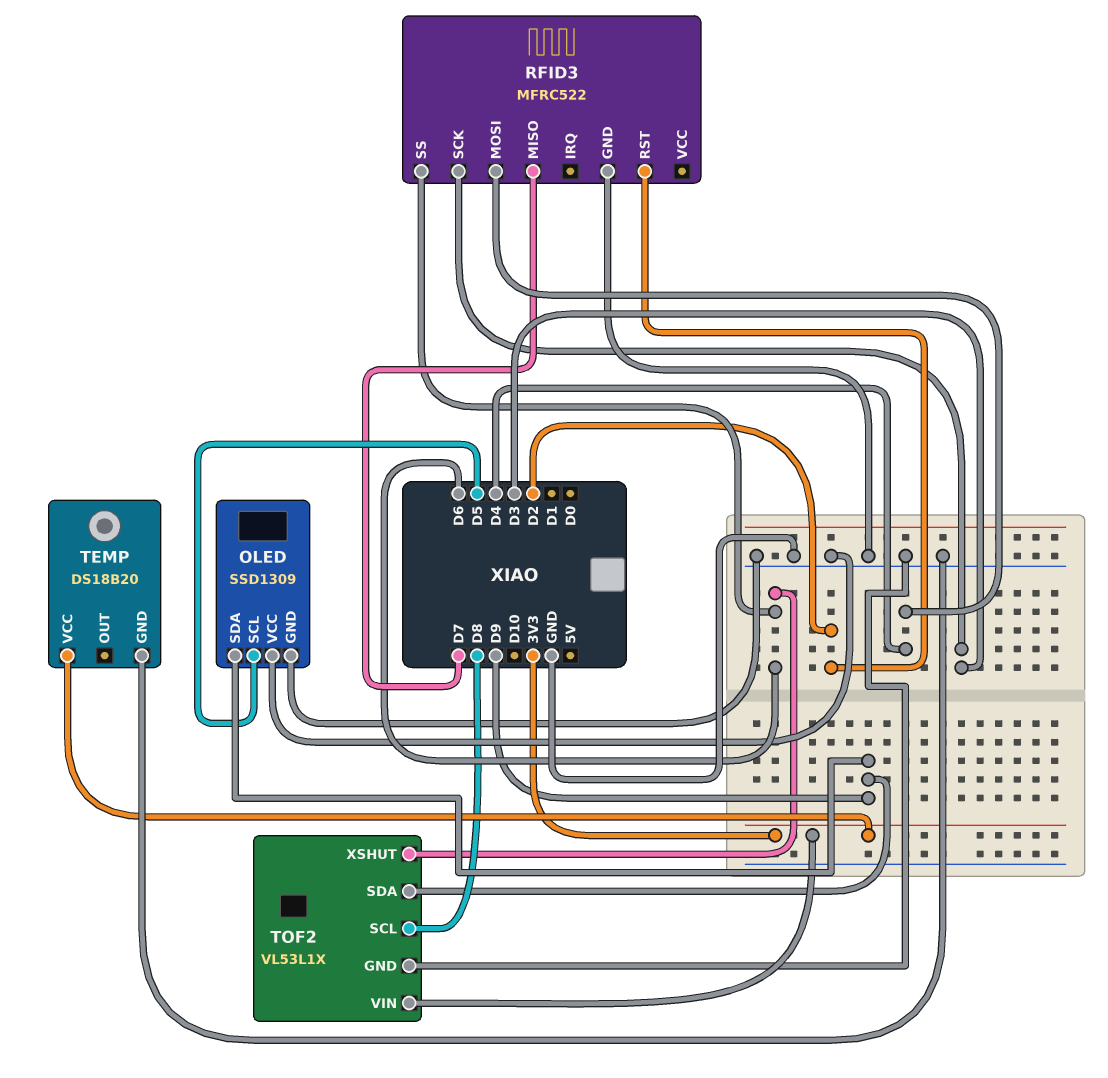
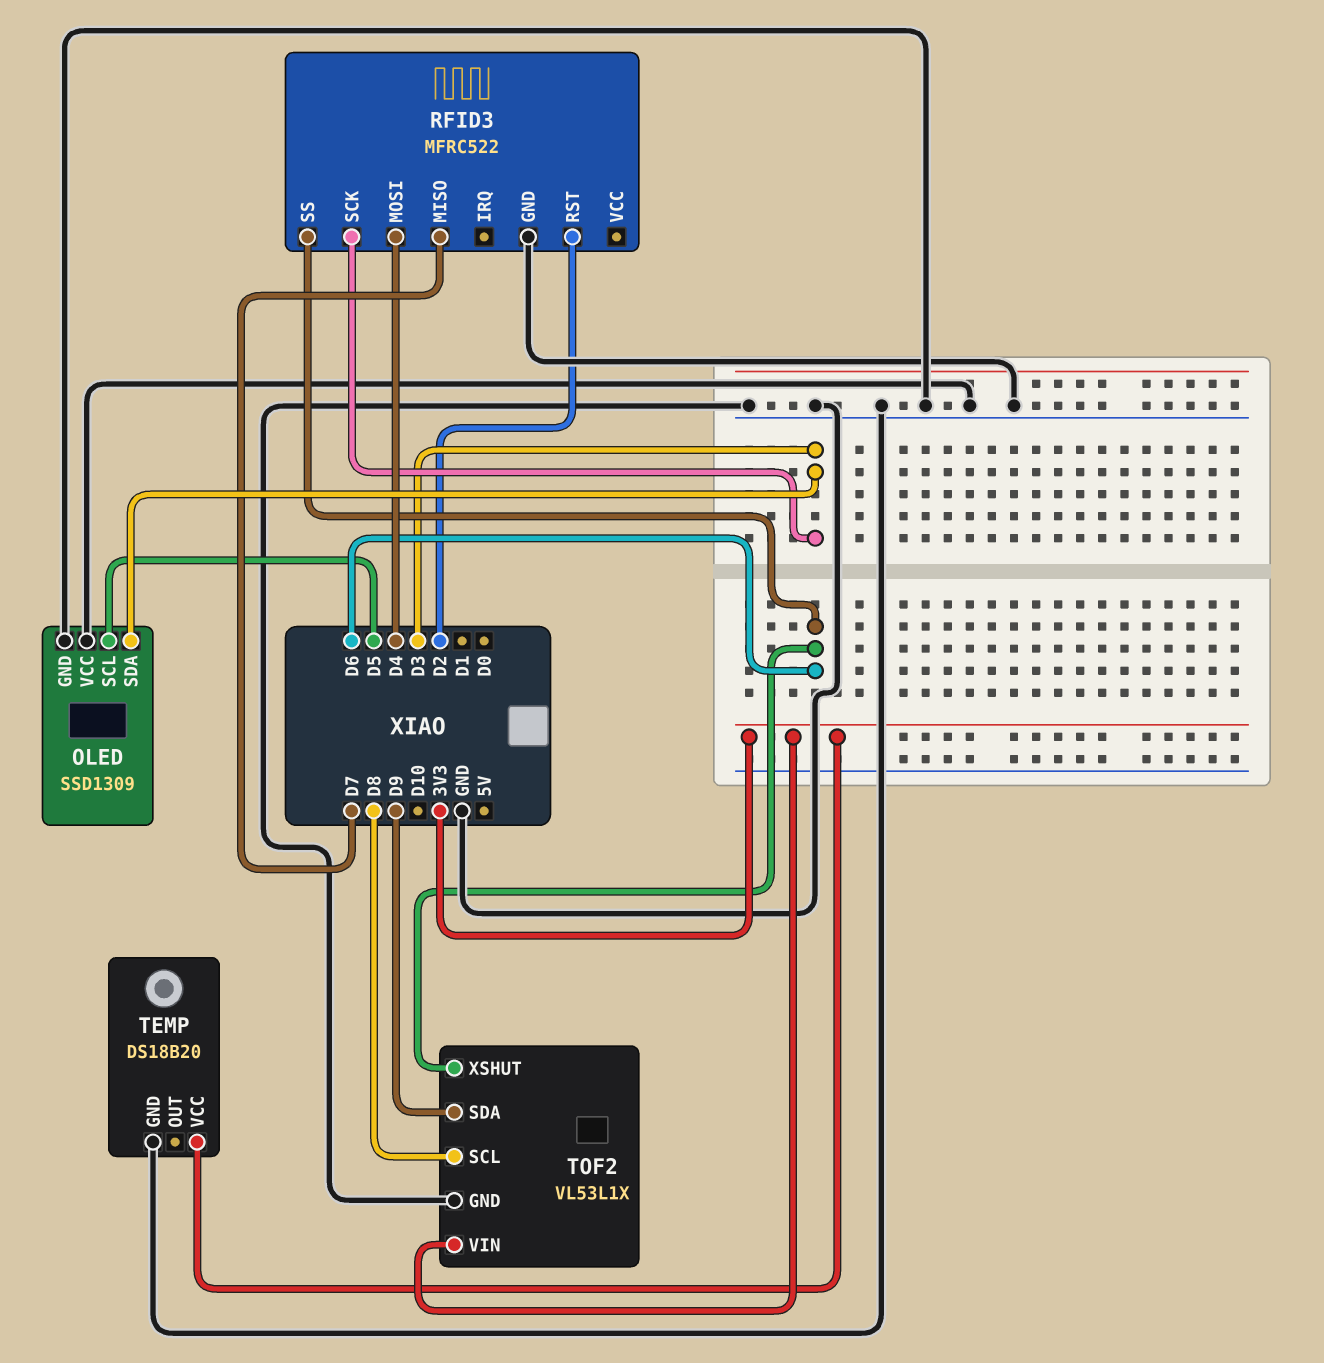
OLED pin SDA: D9 -> D3

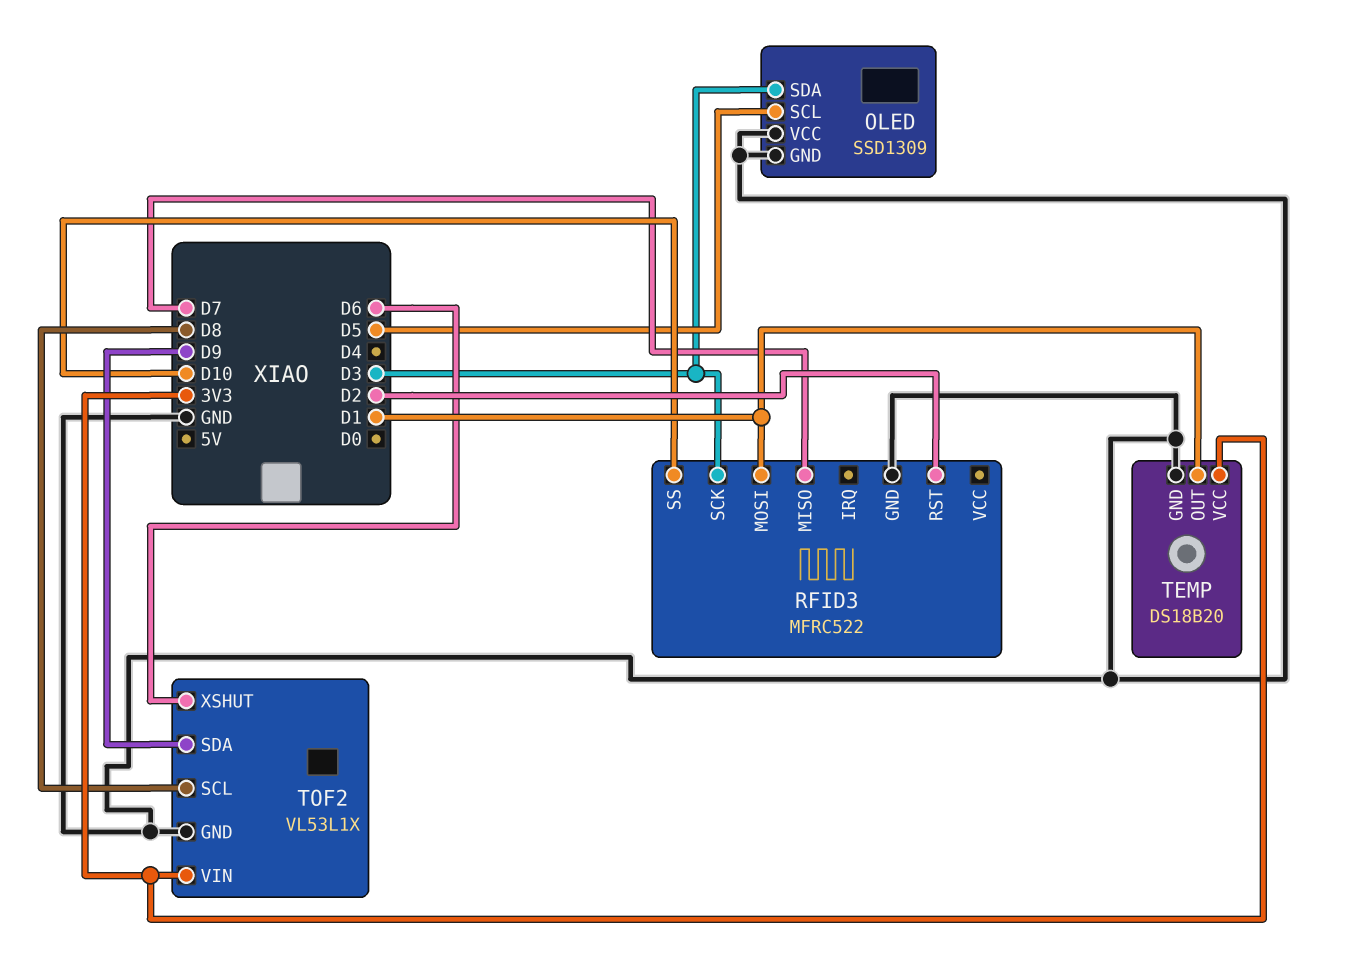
RFID3 pin MOSI: D4 -> D1
RFID3 pin SS: D6 -> D10
TEMP pin OUT: none -> D1

